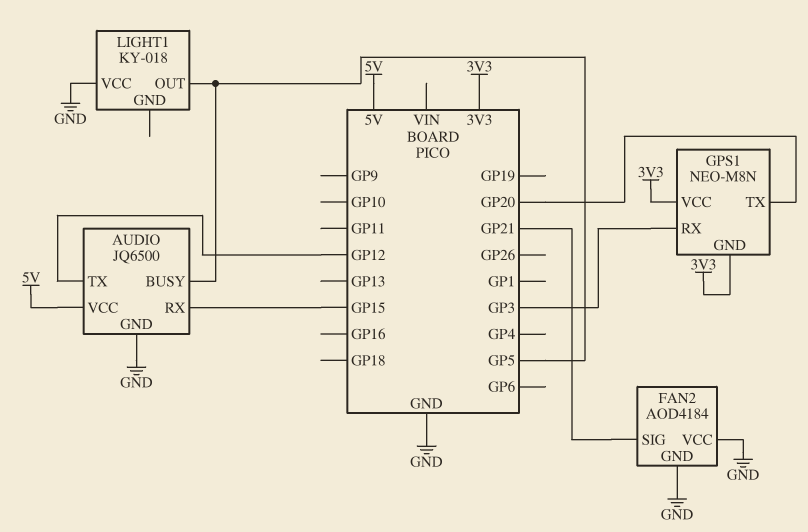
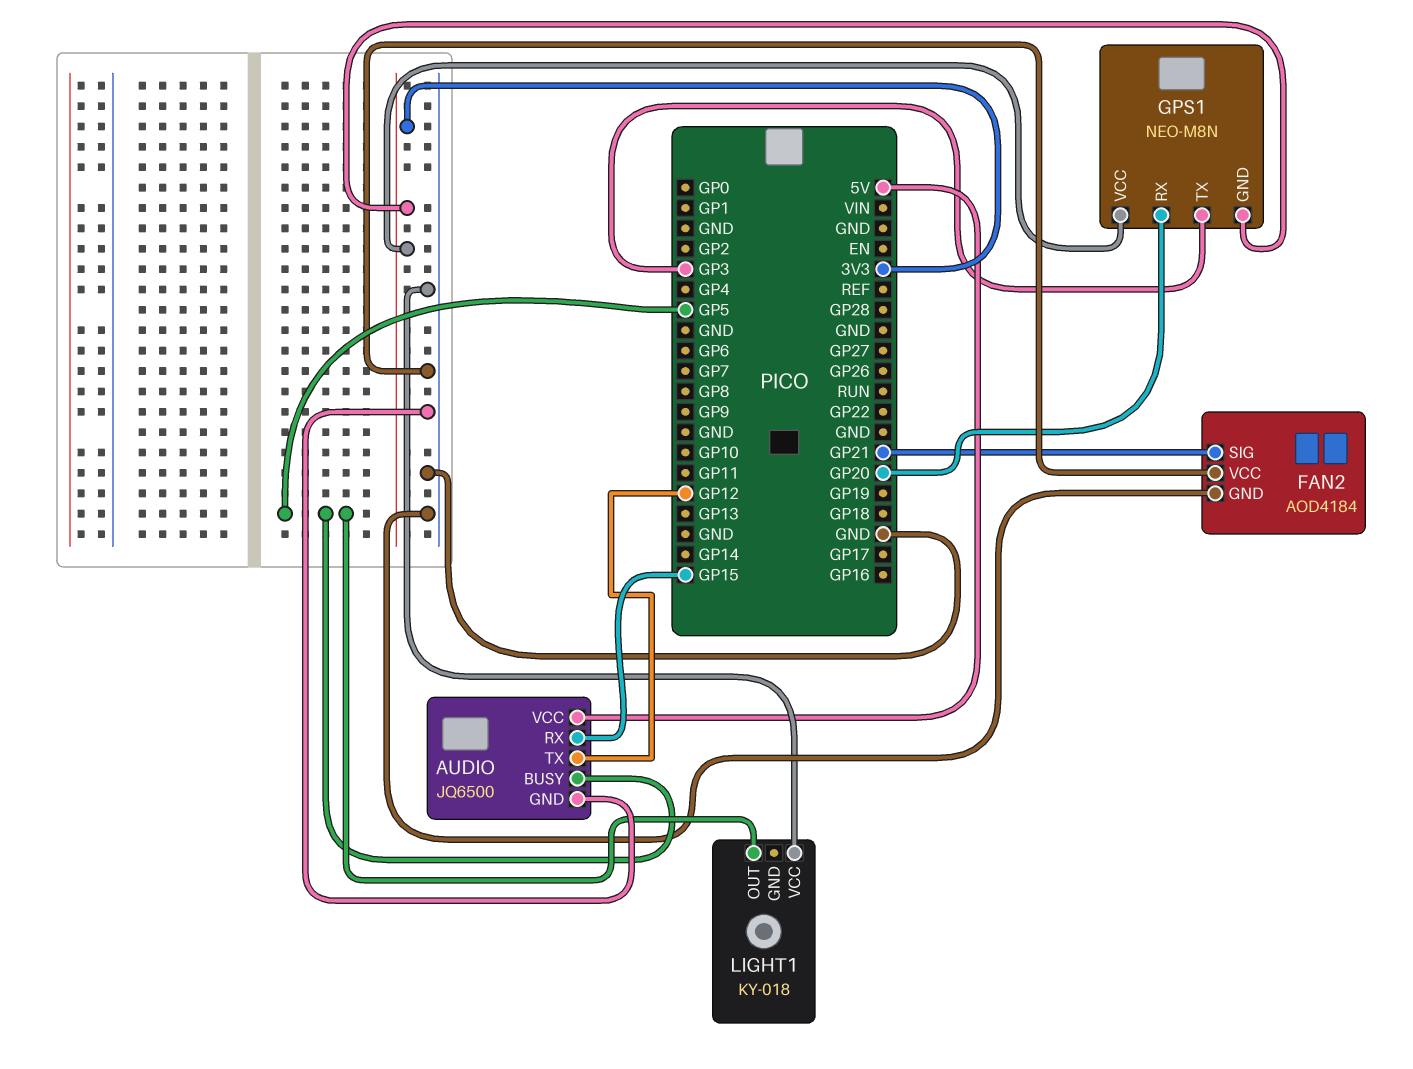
GPS1 pin RX: GP3 -> GP20
GPS1 pin TX: GP20 -> GP3

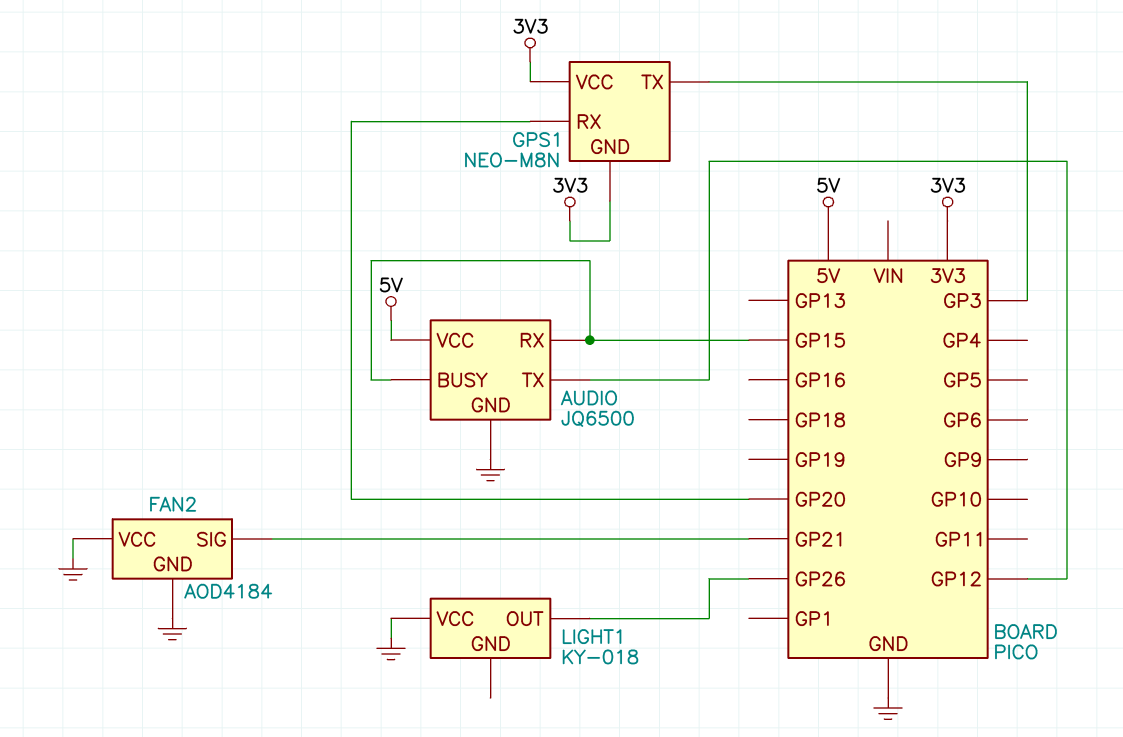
AUDIO pin BUSY: GP5 -> GP15
LIGHT1 pin OUT: GP5 -> GP26

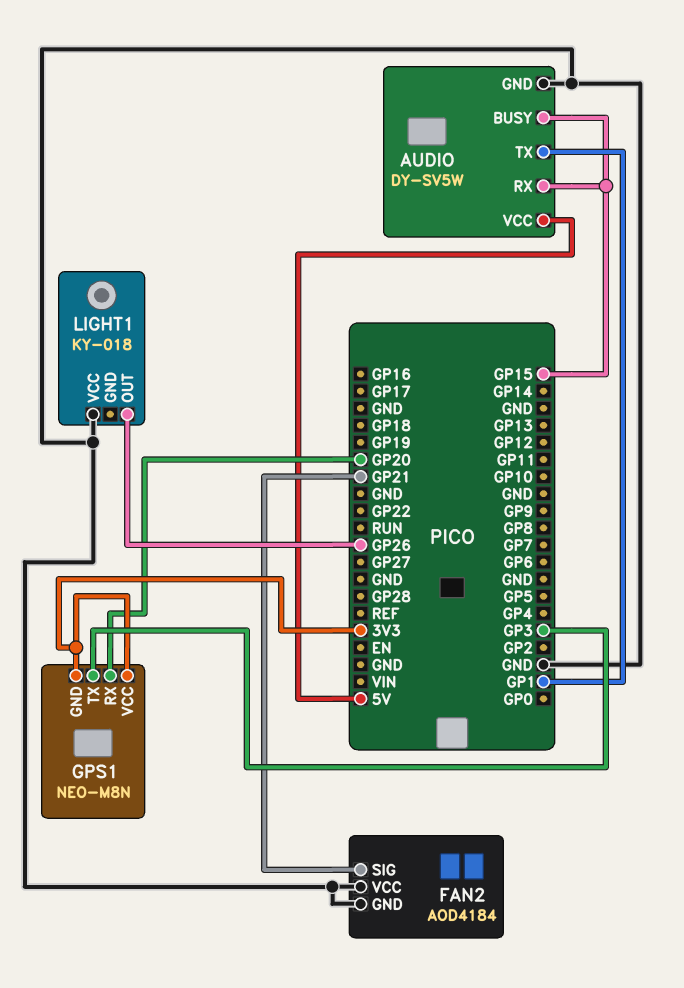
AUDIO: JQ6500 -> DY-SV5W
AUDIO pin TX: GP12 -> GP1

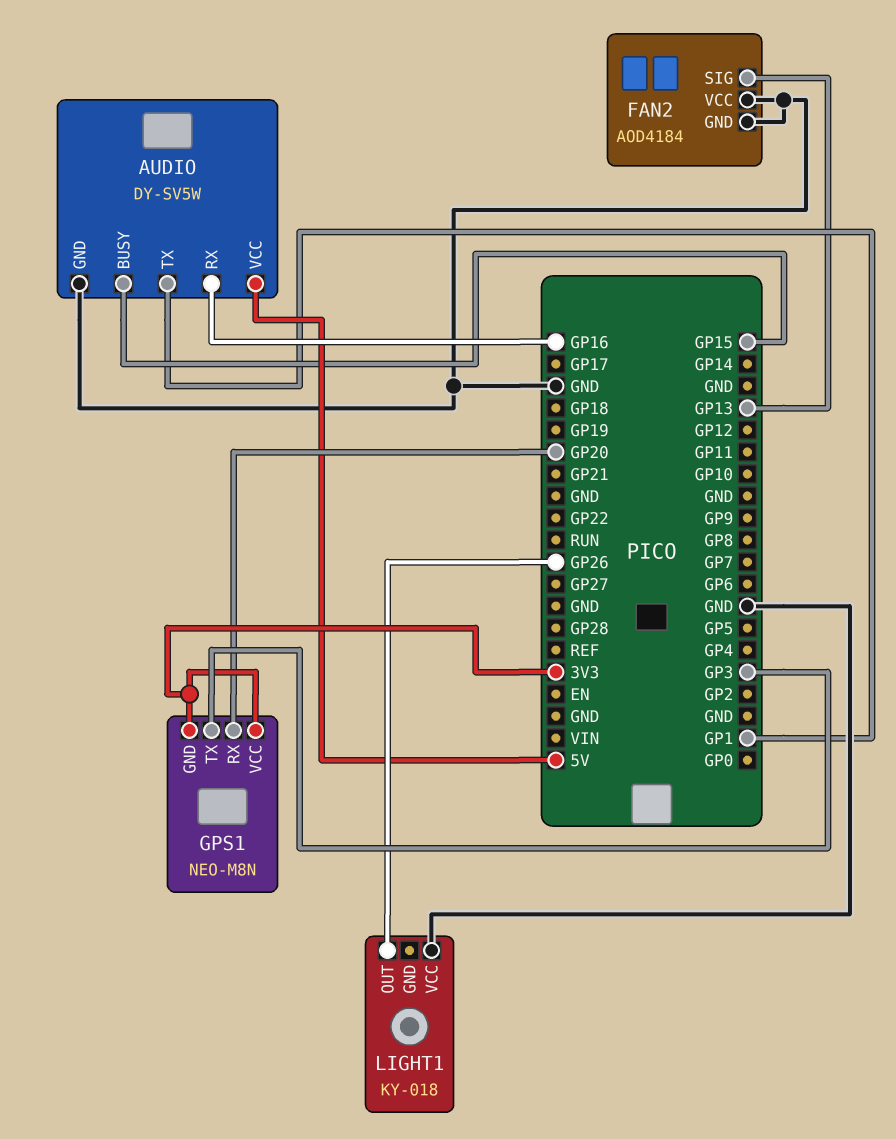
AUDIO pin RX: GP15 -> GP16
FAN2 pin SIG: GP21 -> GP13

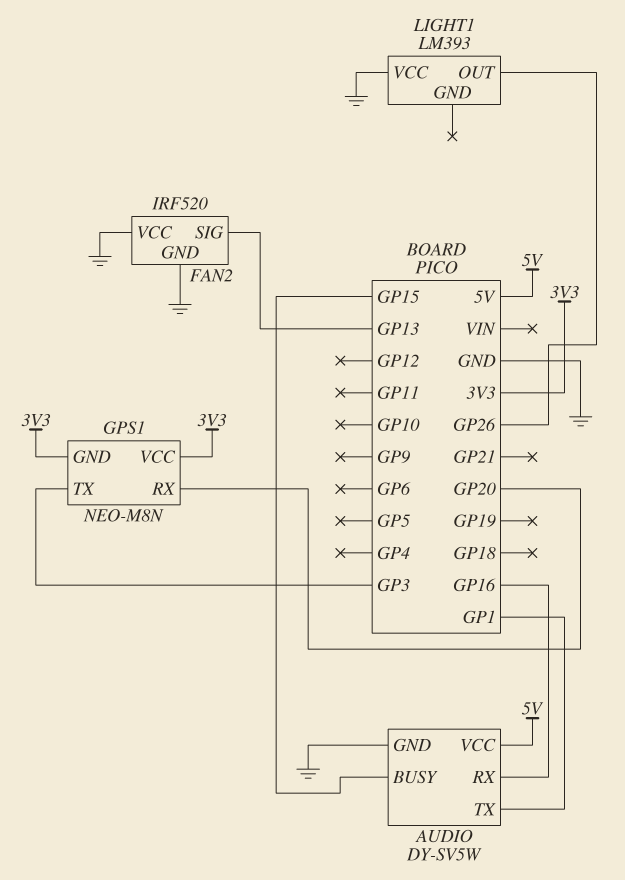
FAN2: AOD4184 -> IRF520
LIGHT1: KY-018 -> LM393

